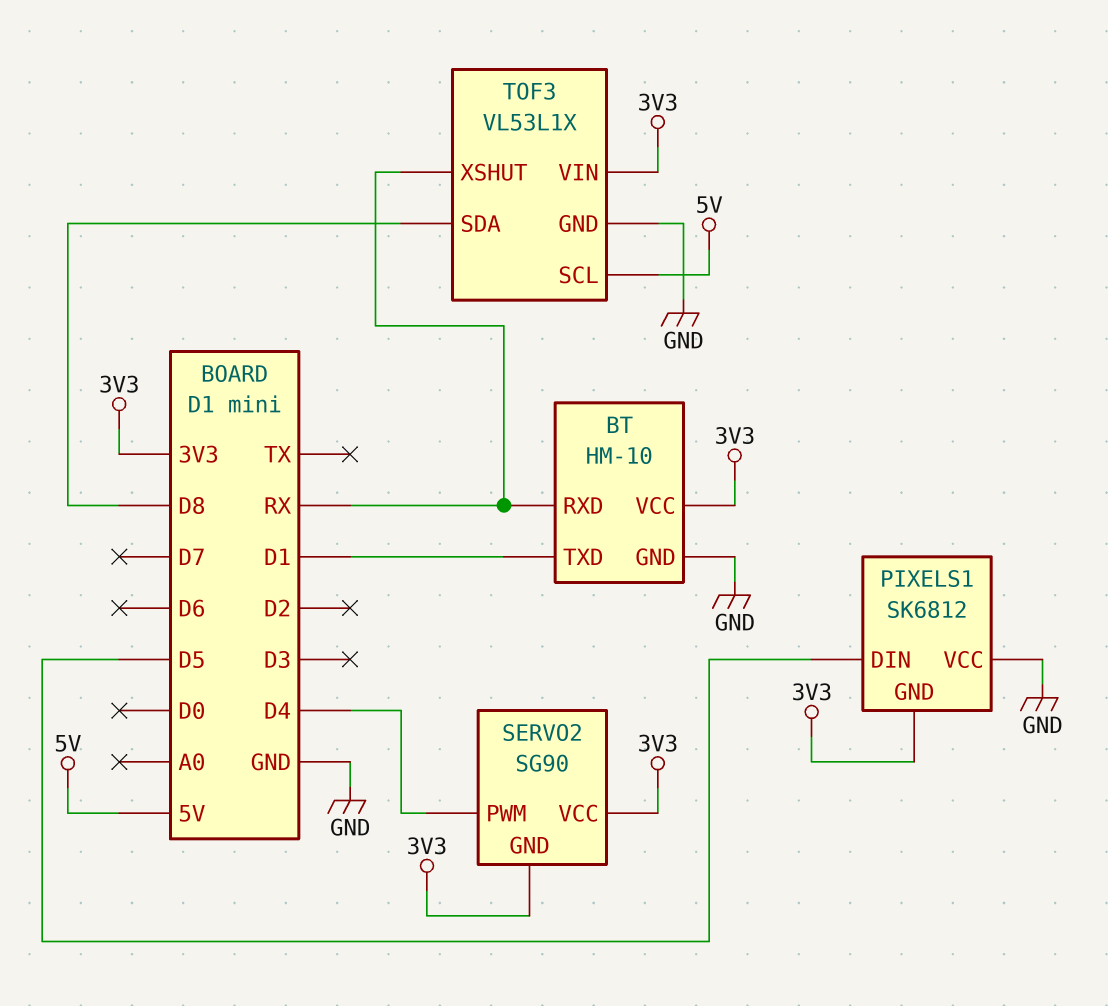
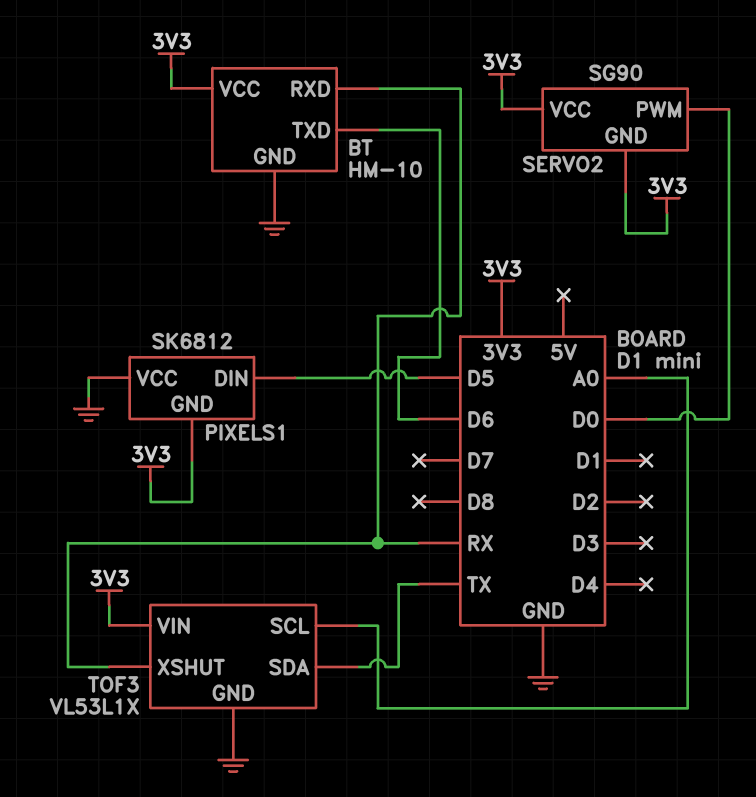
BT pin TXD: D1 -> D6
SERVO2 pin PWM: D4 -> D0
TOF3 pin SCL: 5V -> A0
TOF3 pin SDA: D8 -> TX

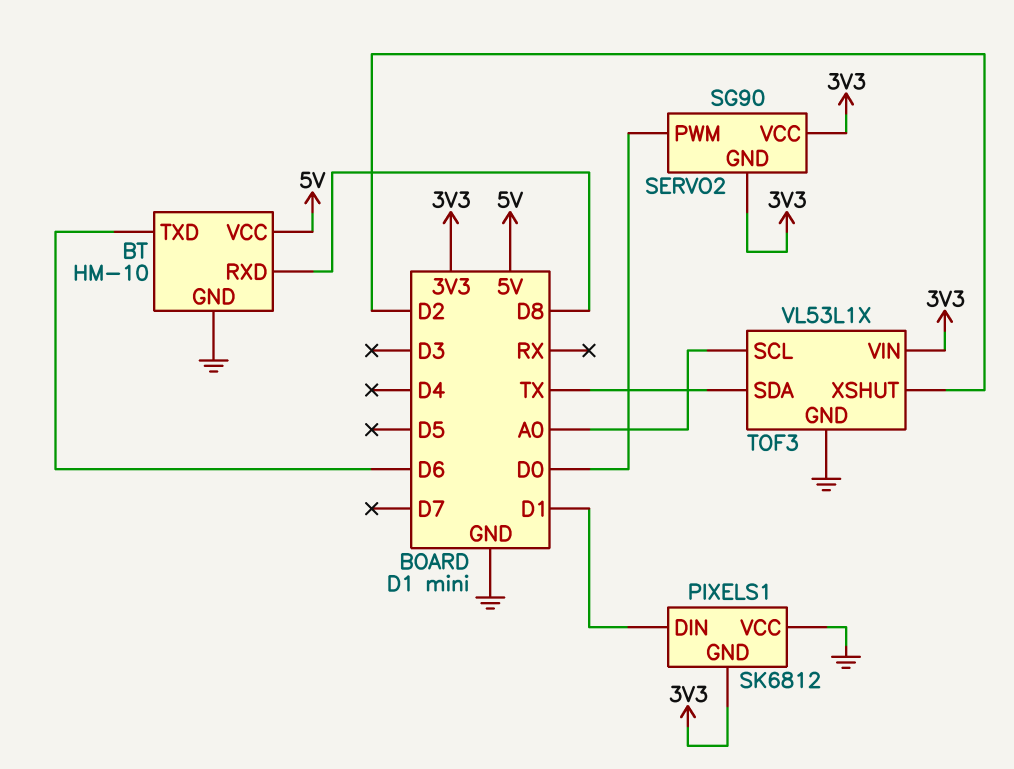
BT pin RXD: RX -> D8
BT pin VCC: 3V3 -> 5V
PIXELS1 pin DIN: D5 -> D1
TOF3 pin XSHUT: RX -> D2

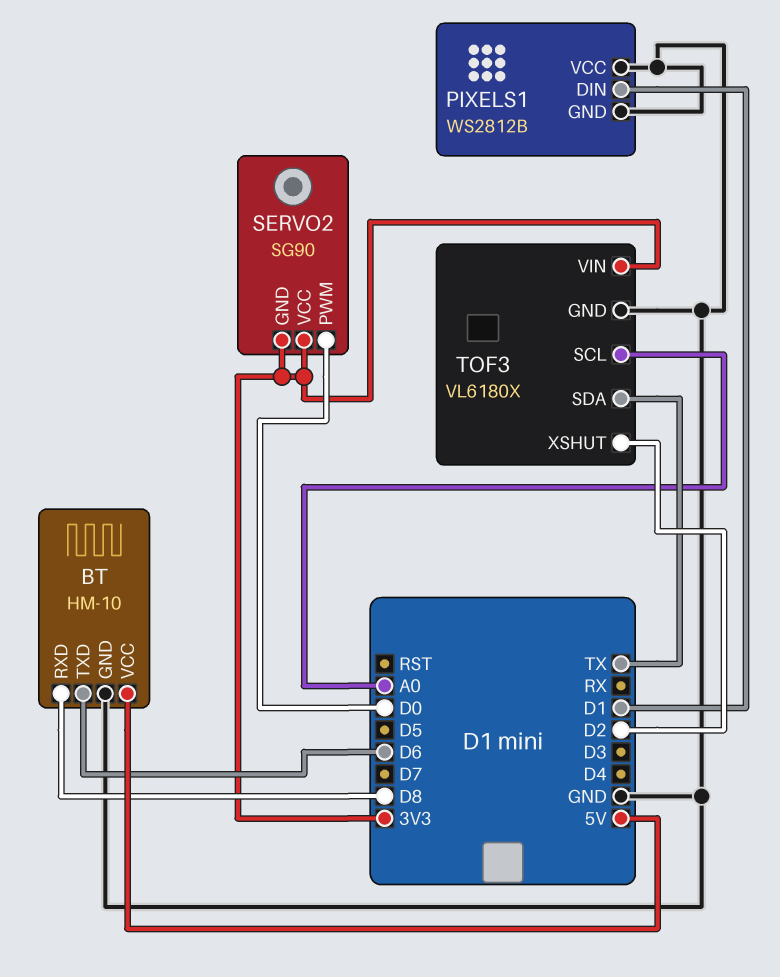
PIXELS1: SK6812 -> WS2812B
PIXELS1 pin GND: 3V3 -> GND
TOF3: VL53L1X -> VL6180X

